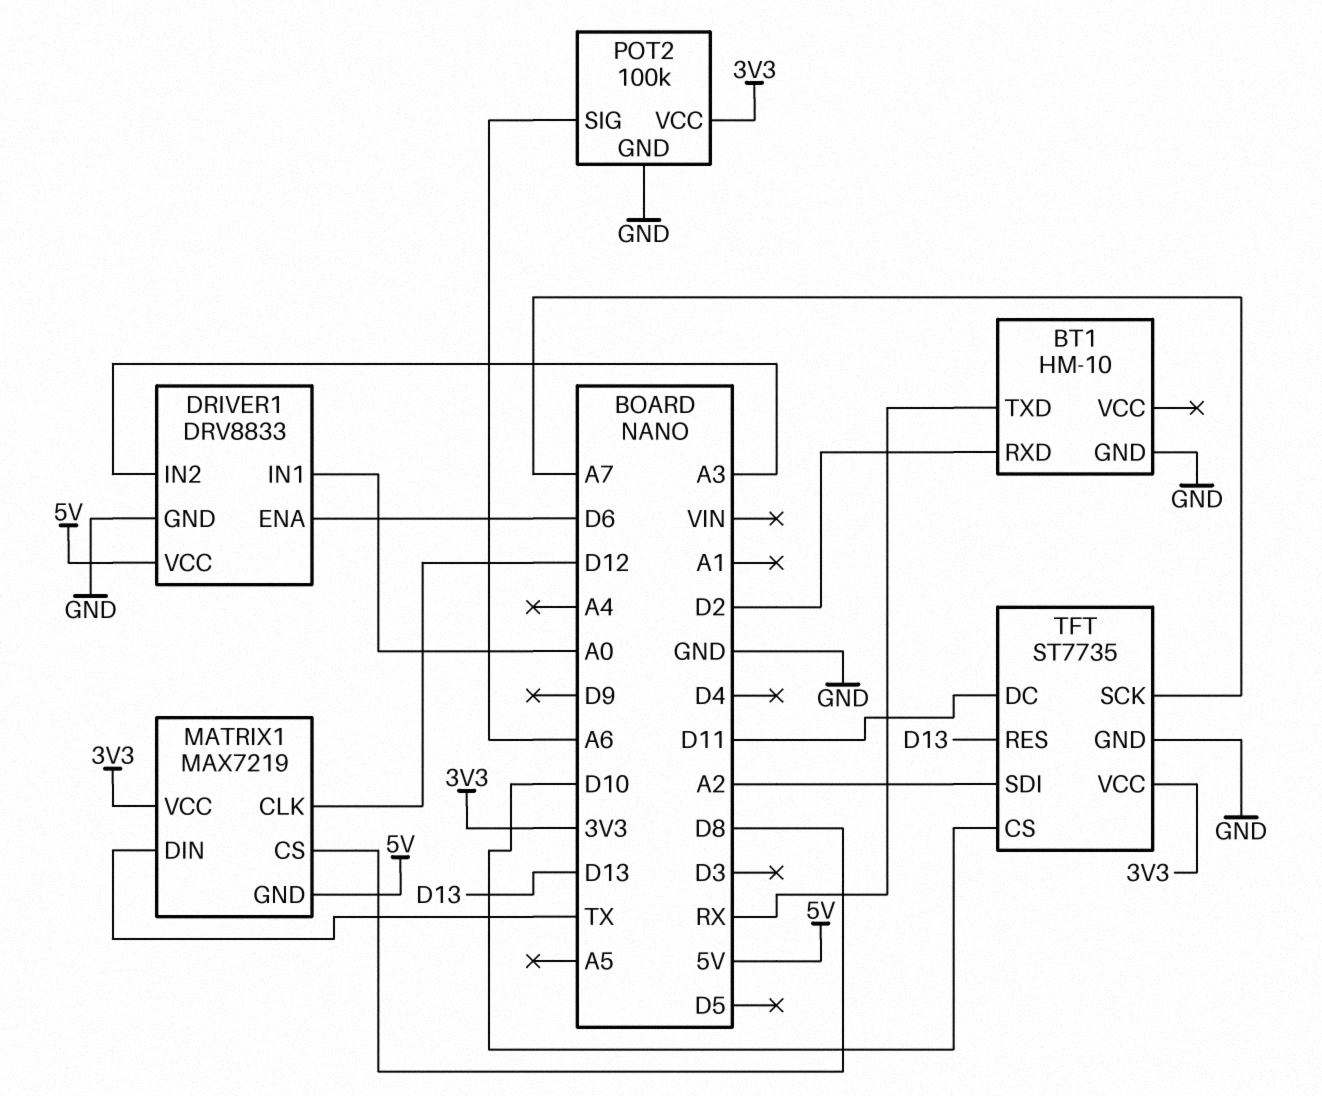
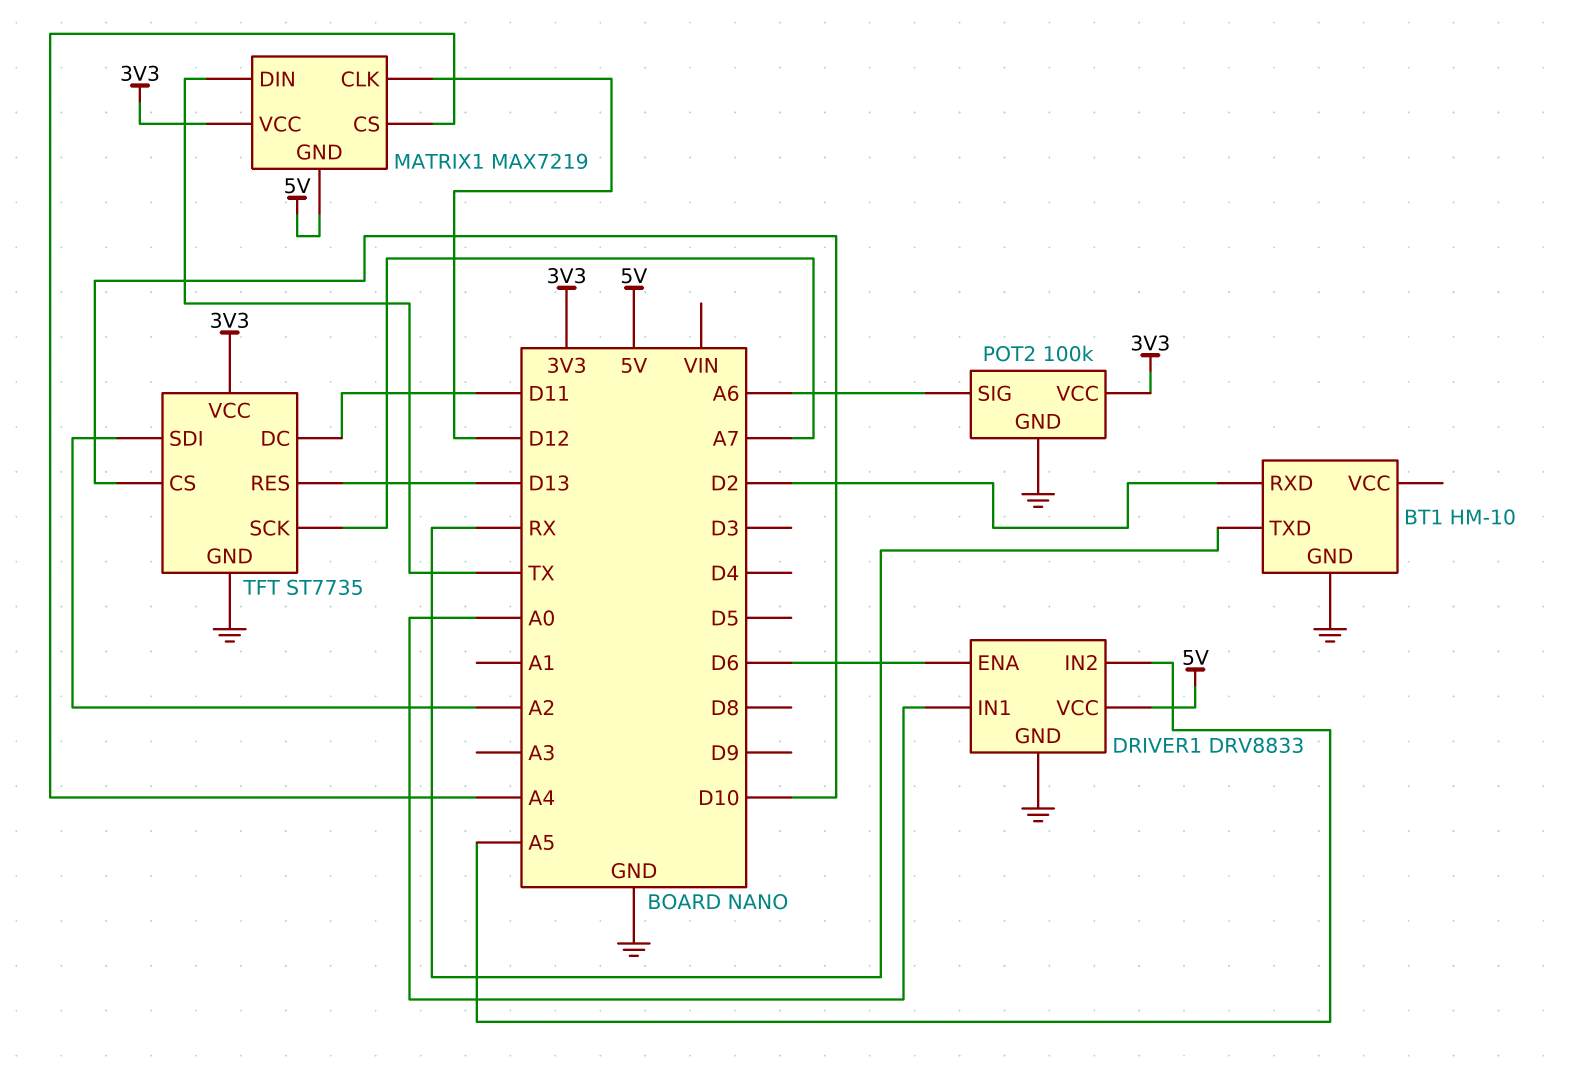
DRIVER1 pin IN2: A3 -> A5
MATRIX1 pin CS: D8 -> A4

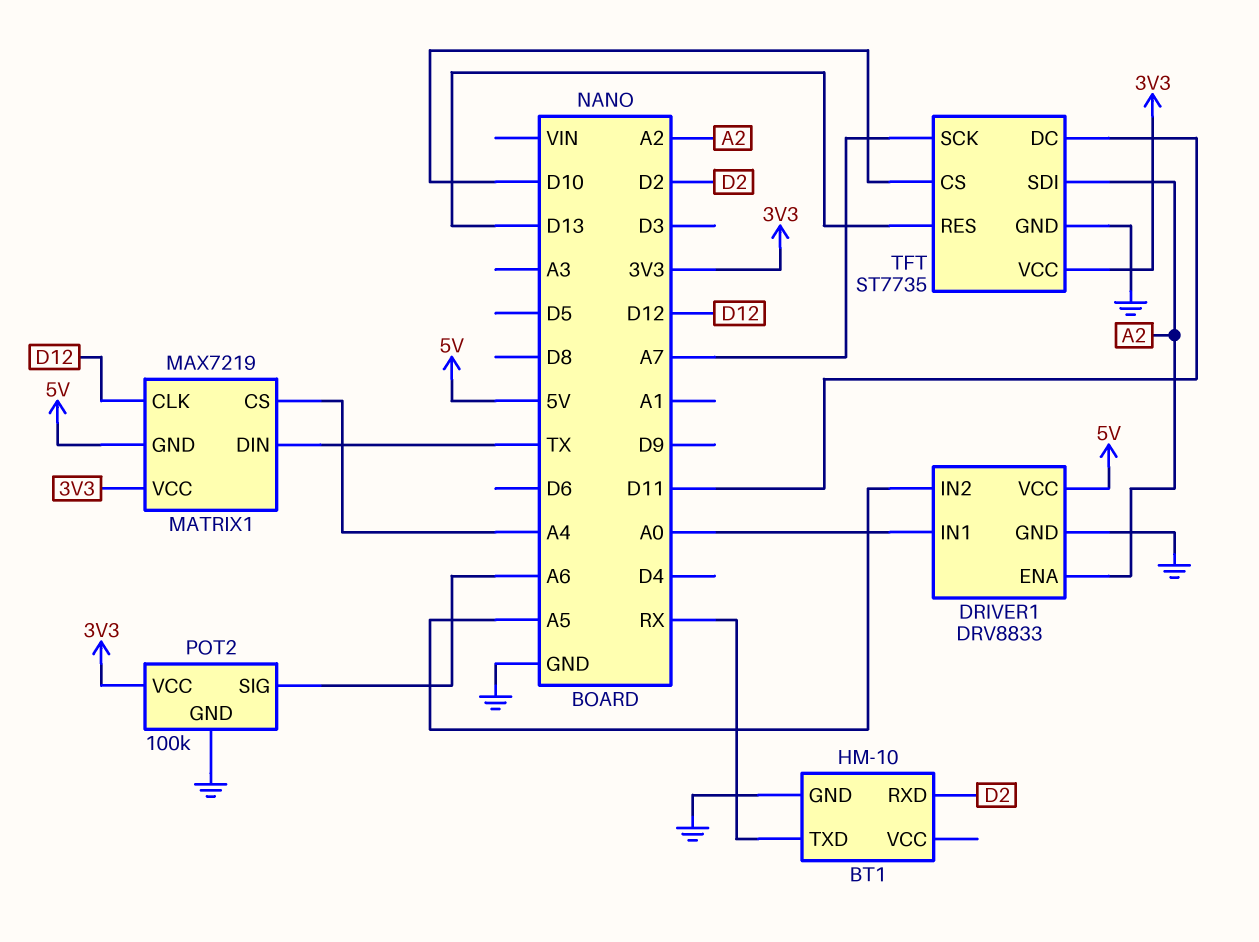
DRIVER1 pin ENA: D6 -> A2

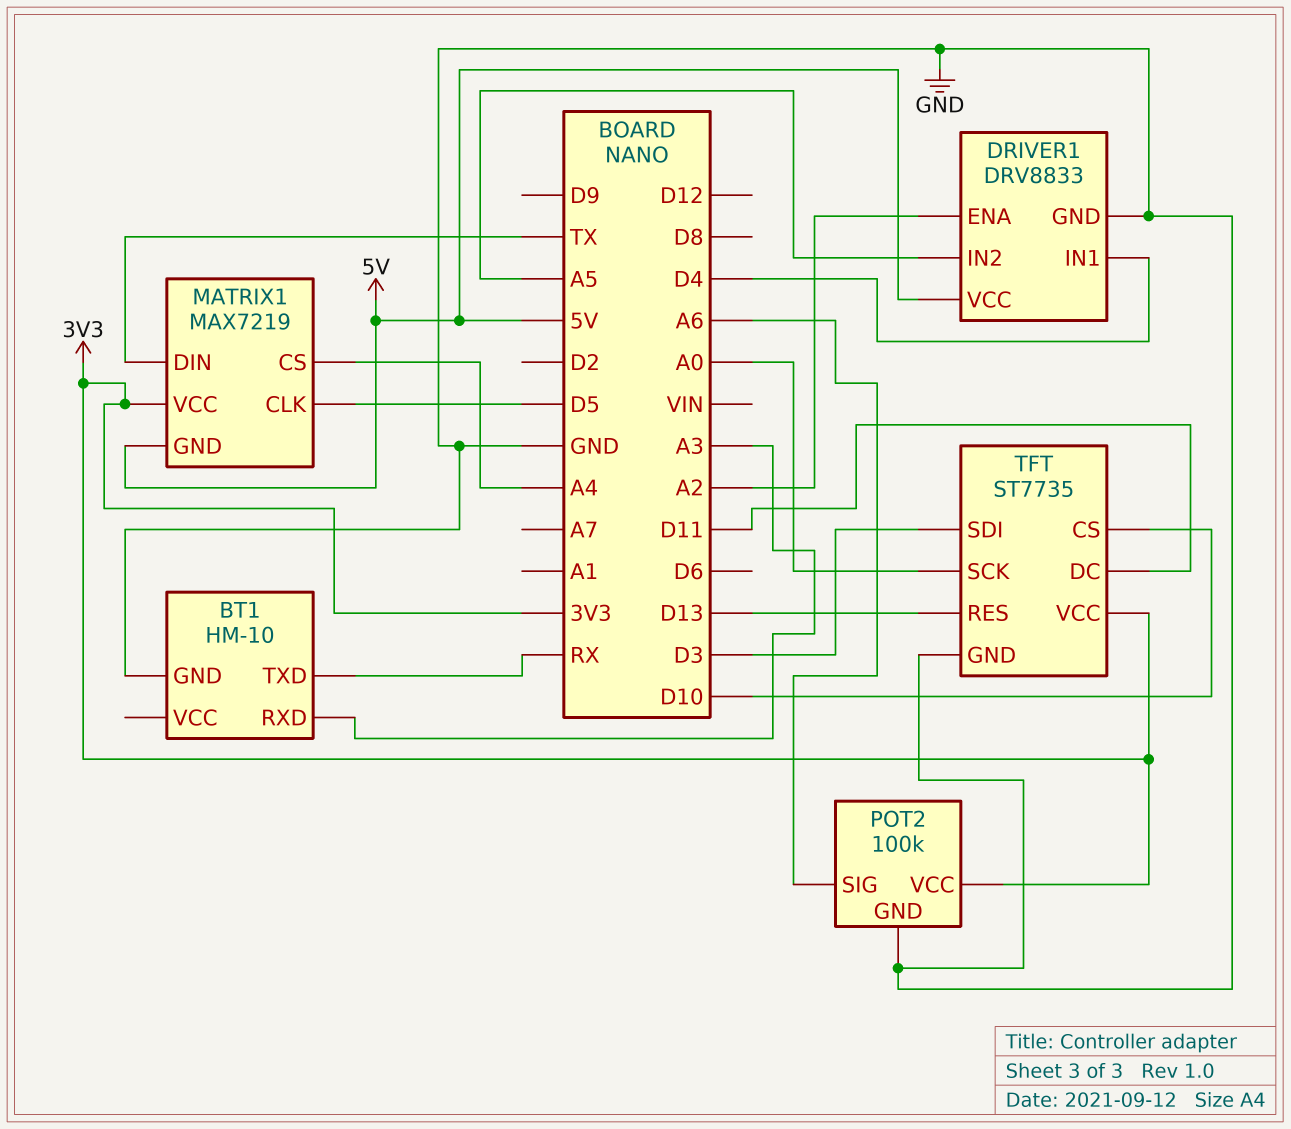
BT1 pin RXD: D2 -> A3
DRIVER1 pin IN1: A0 -> D4
MATRIX1 pin CLK: D12 -> D5
TFT pin SCK: A7 -> A0
TFT pin SDI: A2 -> D3

